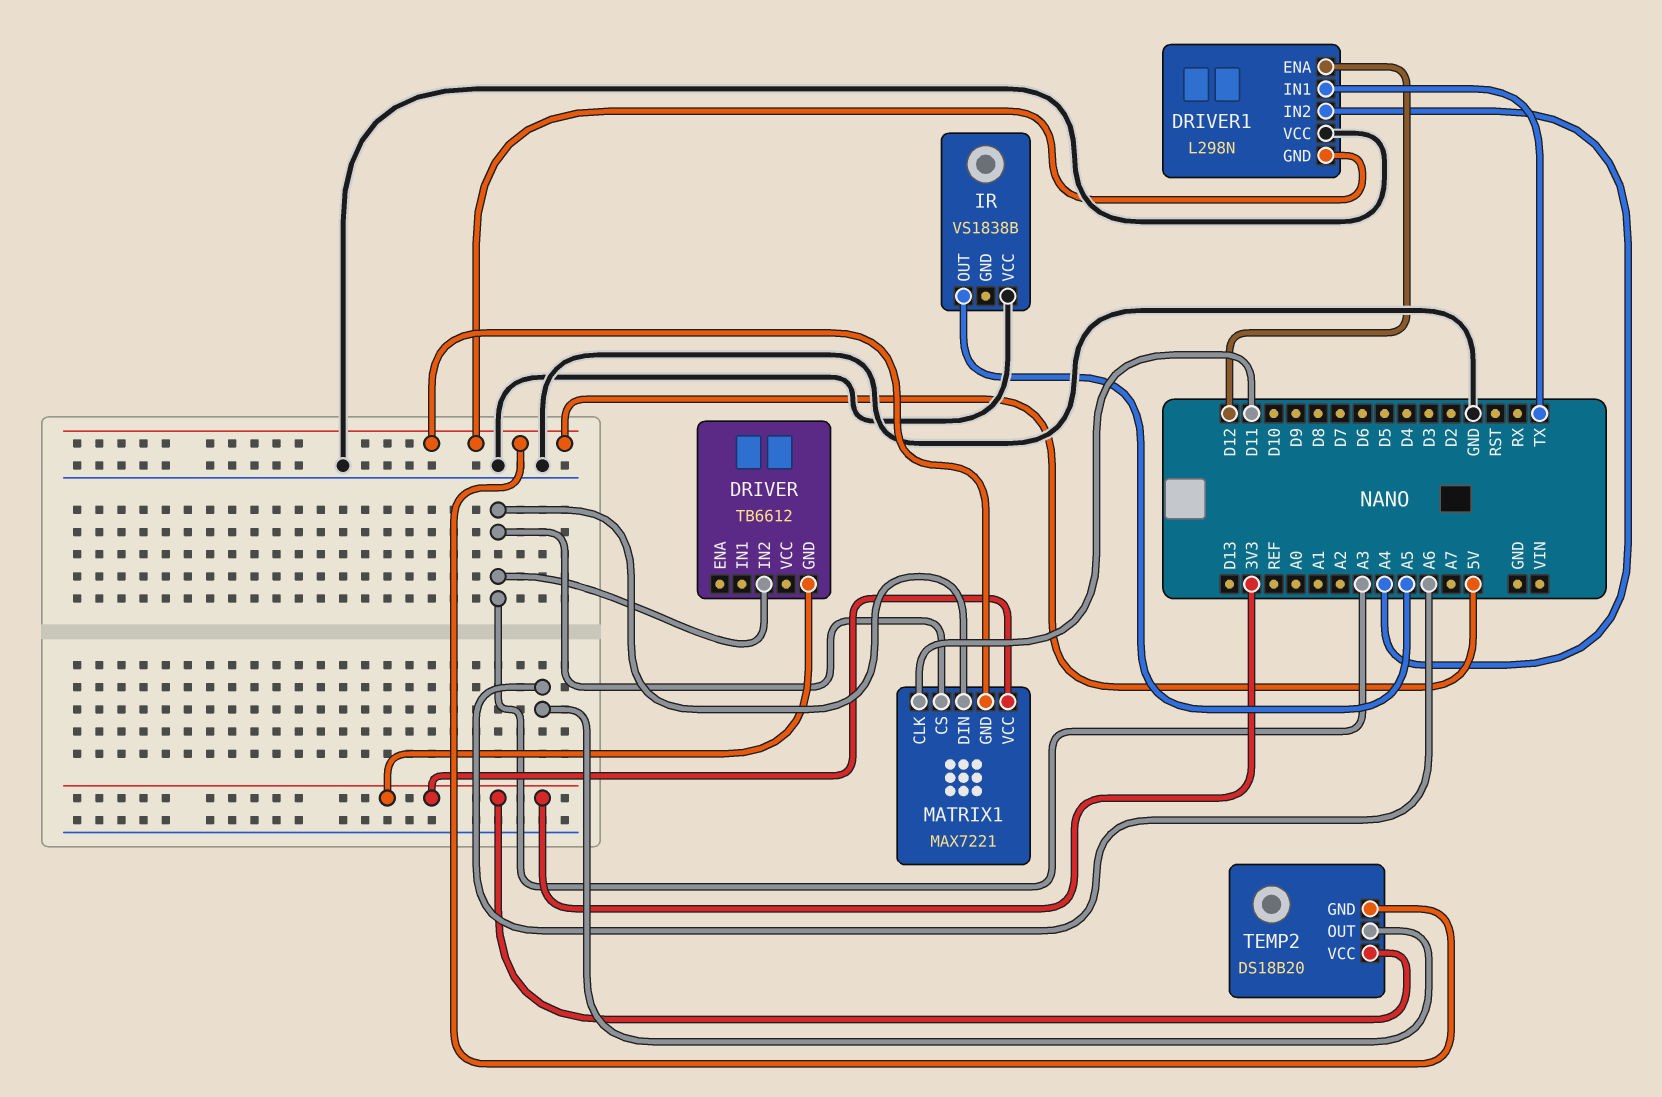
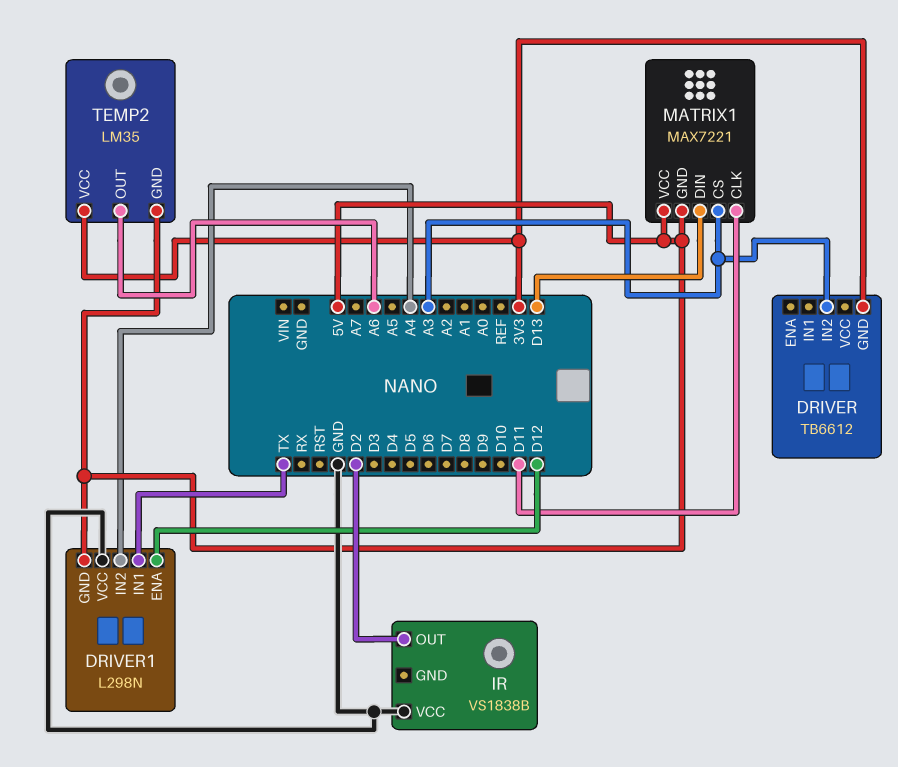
IR pin OUT: A5 -> D2
MATRIX1 pin DIN: A3 -> D13
MATRIX1 pin VCC: 3V3 -> 5V
TEMP2: DS18B20 -> LM35

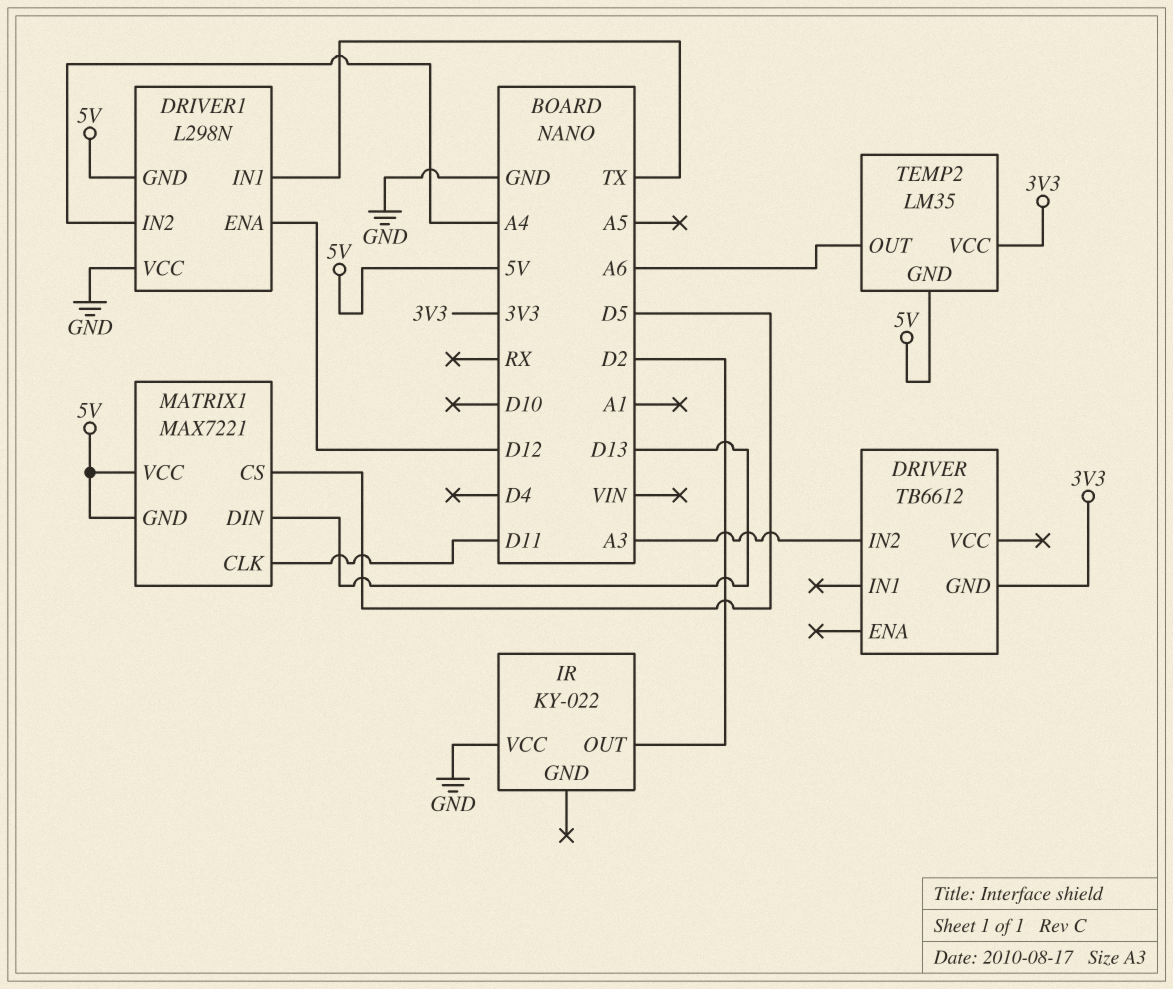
IR: VS1838B -> KY-022
MATRIX1 pin CS: A3 -> D5

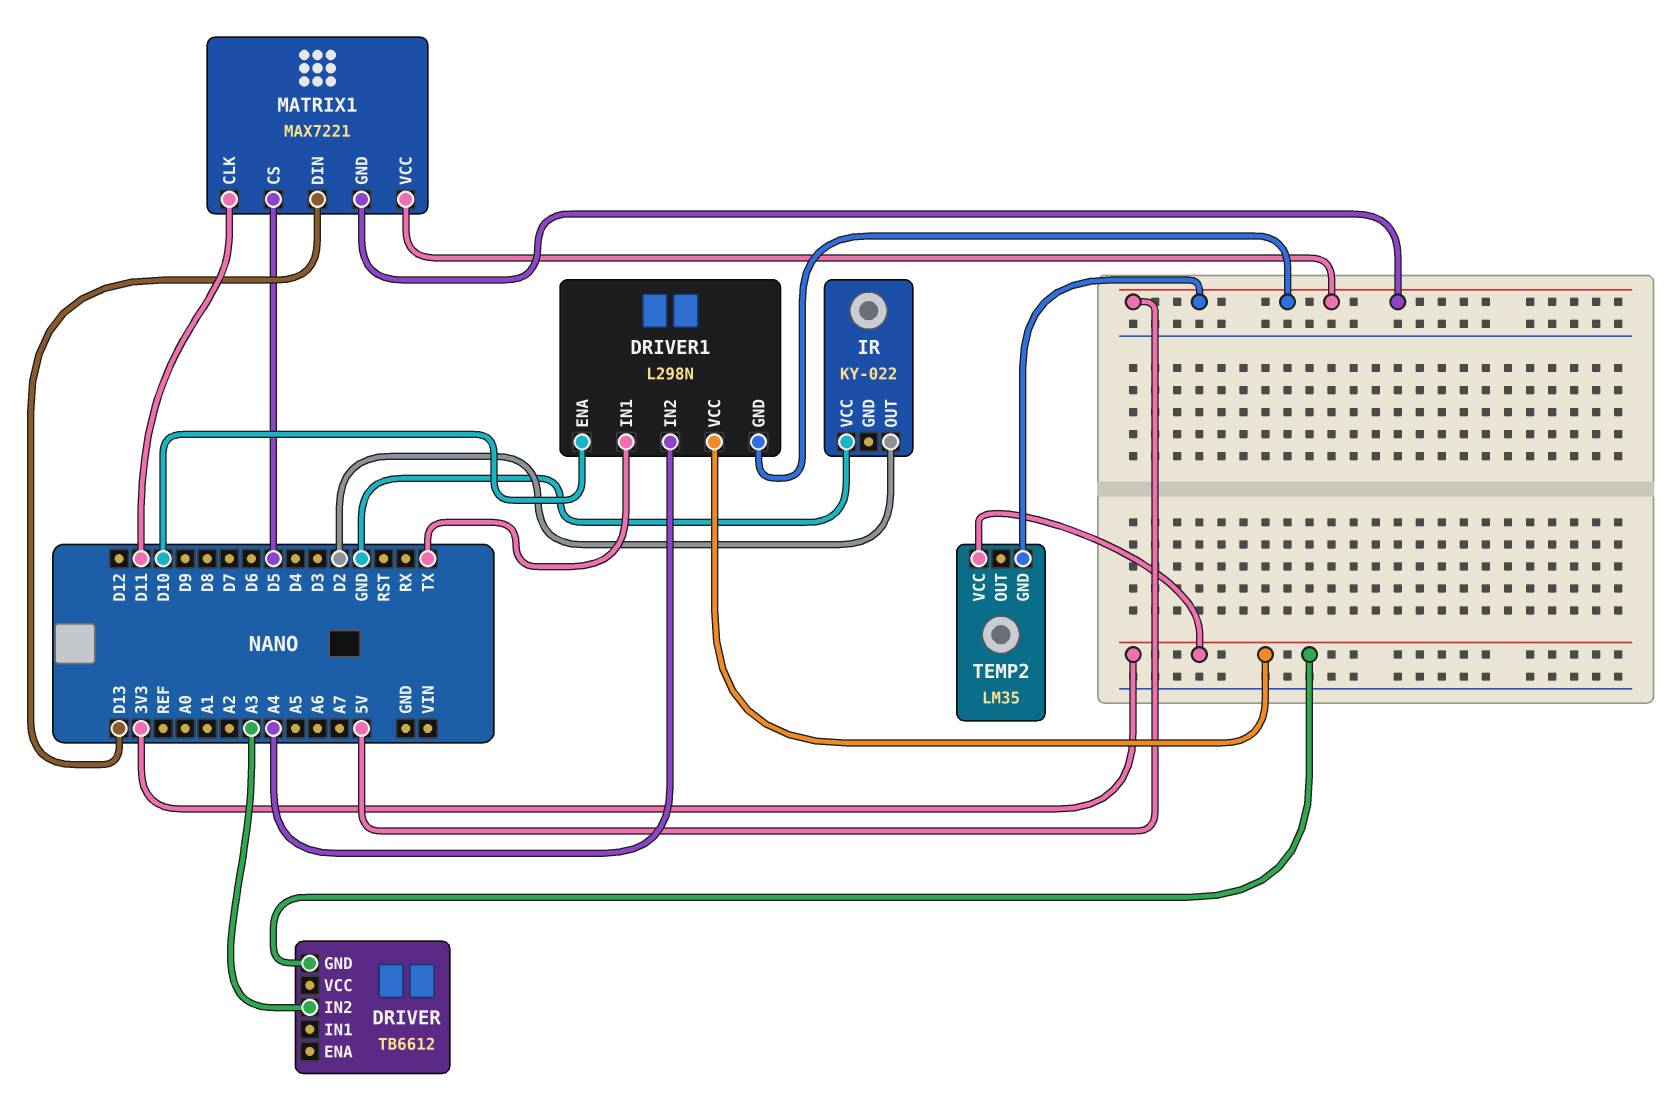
DRIVER1 pin ENA: D12 -> D10
DRIVER1 pin VCC: GND -> 3V3
TEMP2 pin OUT: A6 -> none

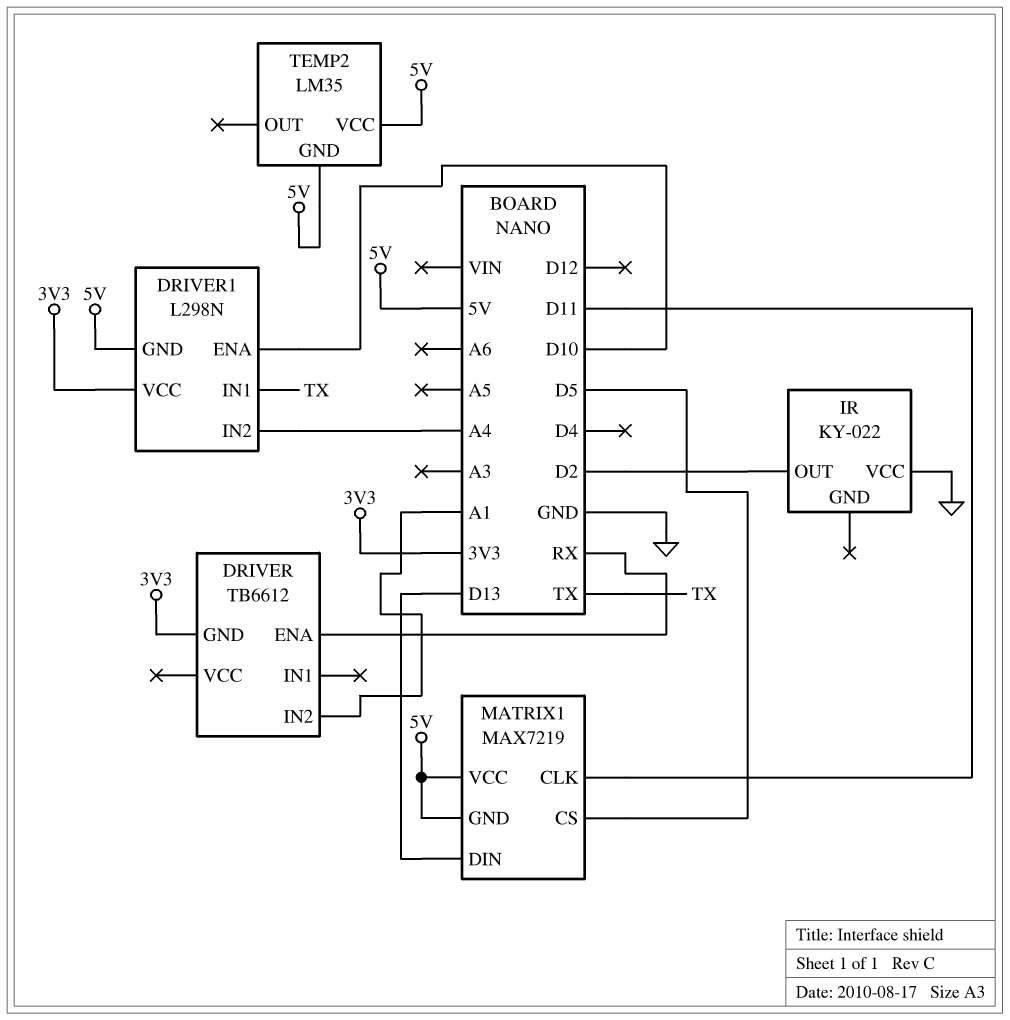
DRIVER pin ENA: none -> RX
DRIVER pin IN2: A3 -> A1
MATRIX1: MAX7221 -> MAX7219
TEMP2 pin VCC: 3V3 -> 5V

